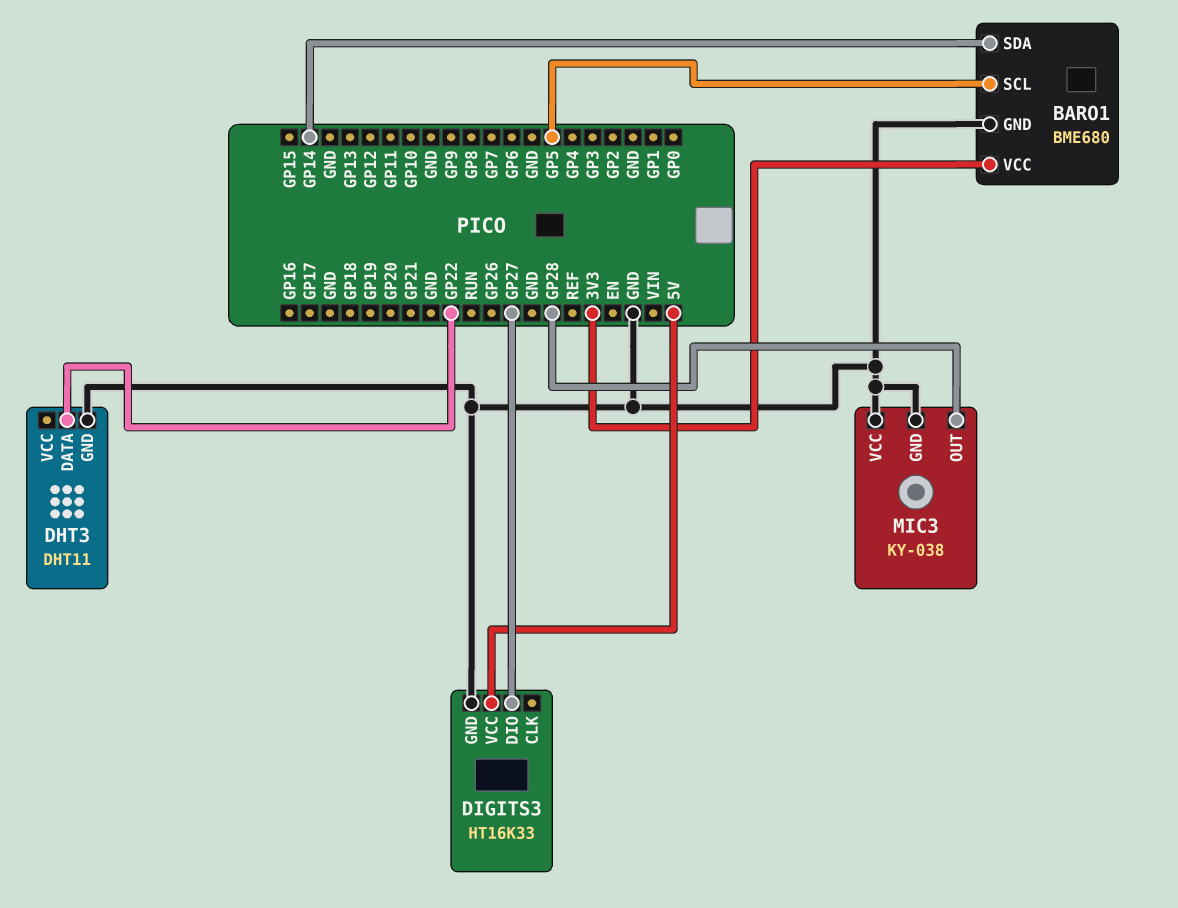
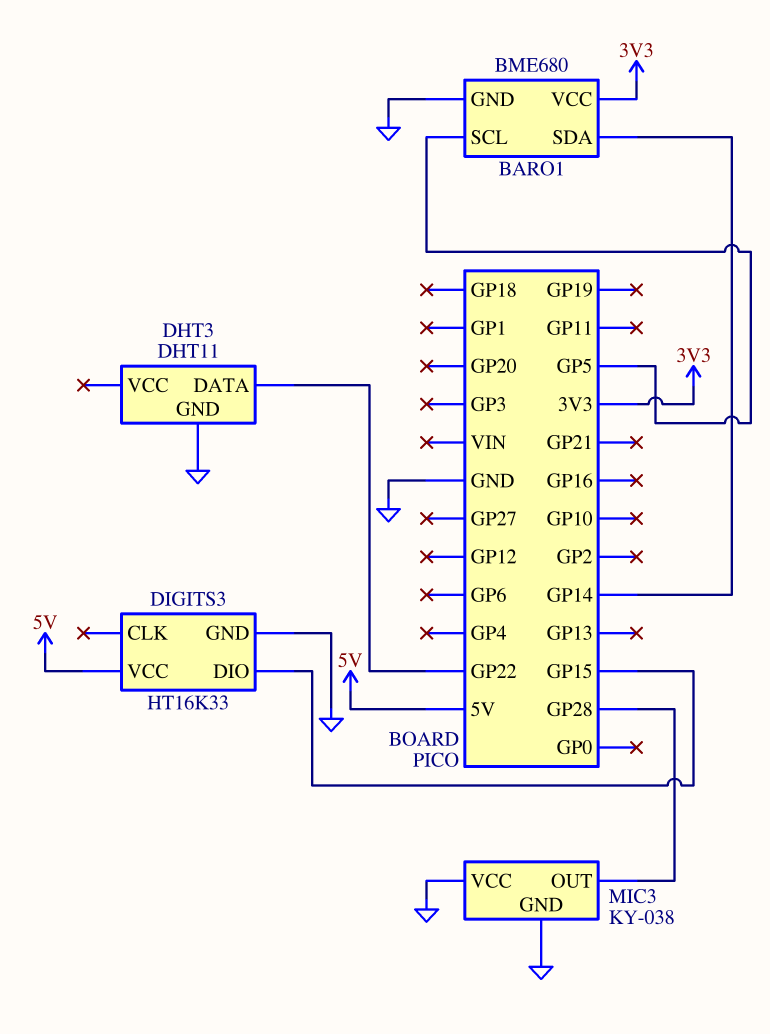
DIGITS3 pin DIO: GP27 -> GP15

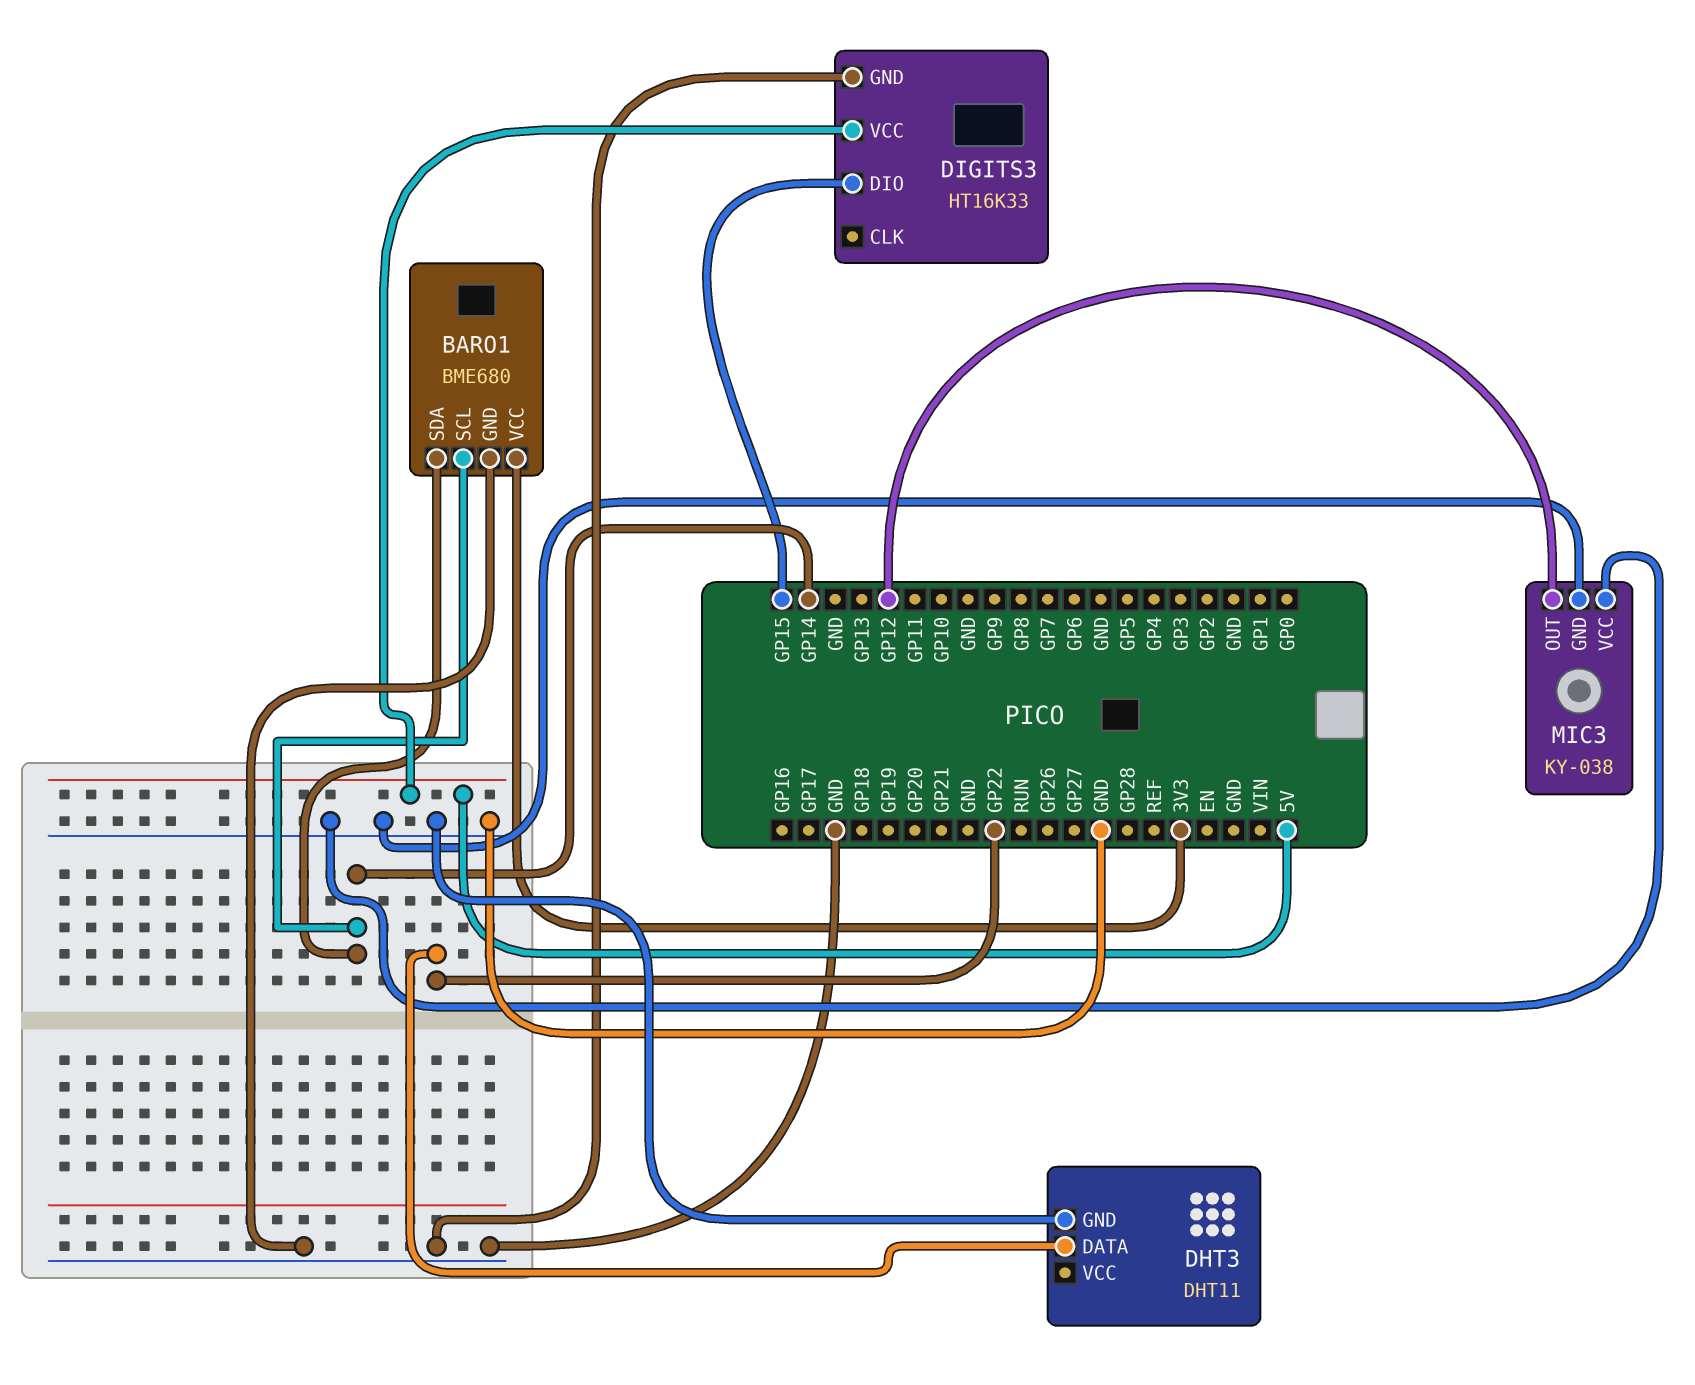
BARO1 pin SCL: GP5 -> GP14
MIC3 pin OUT: GP28 -> GP12

